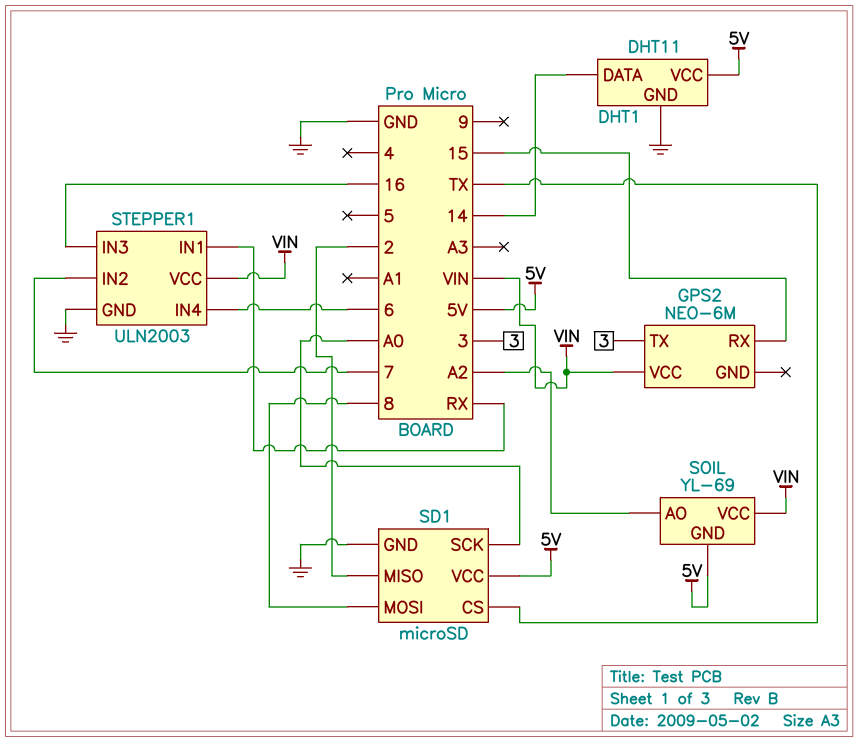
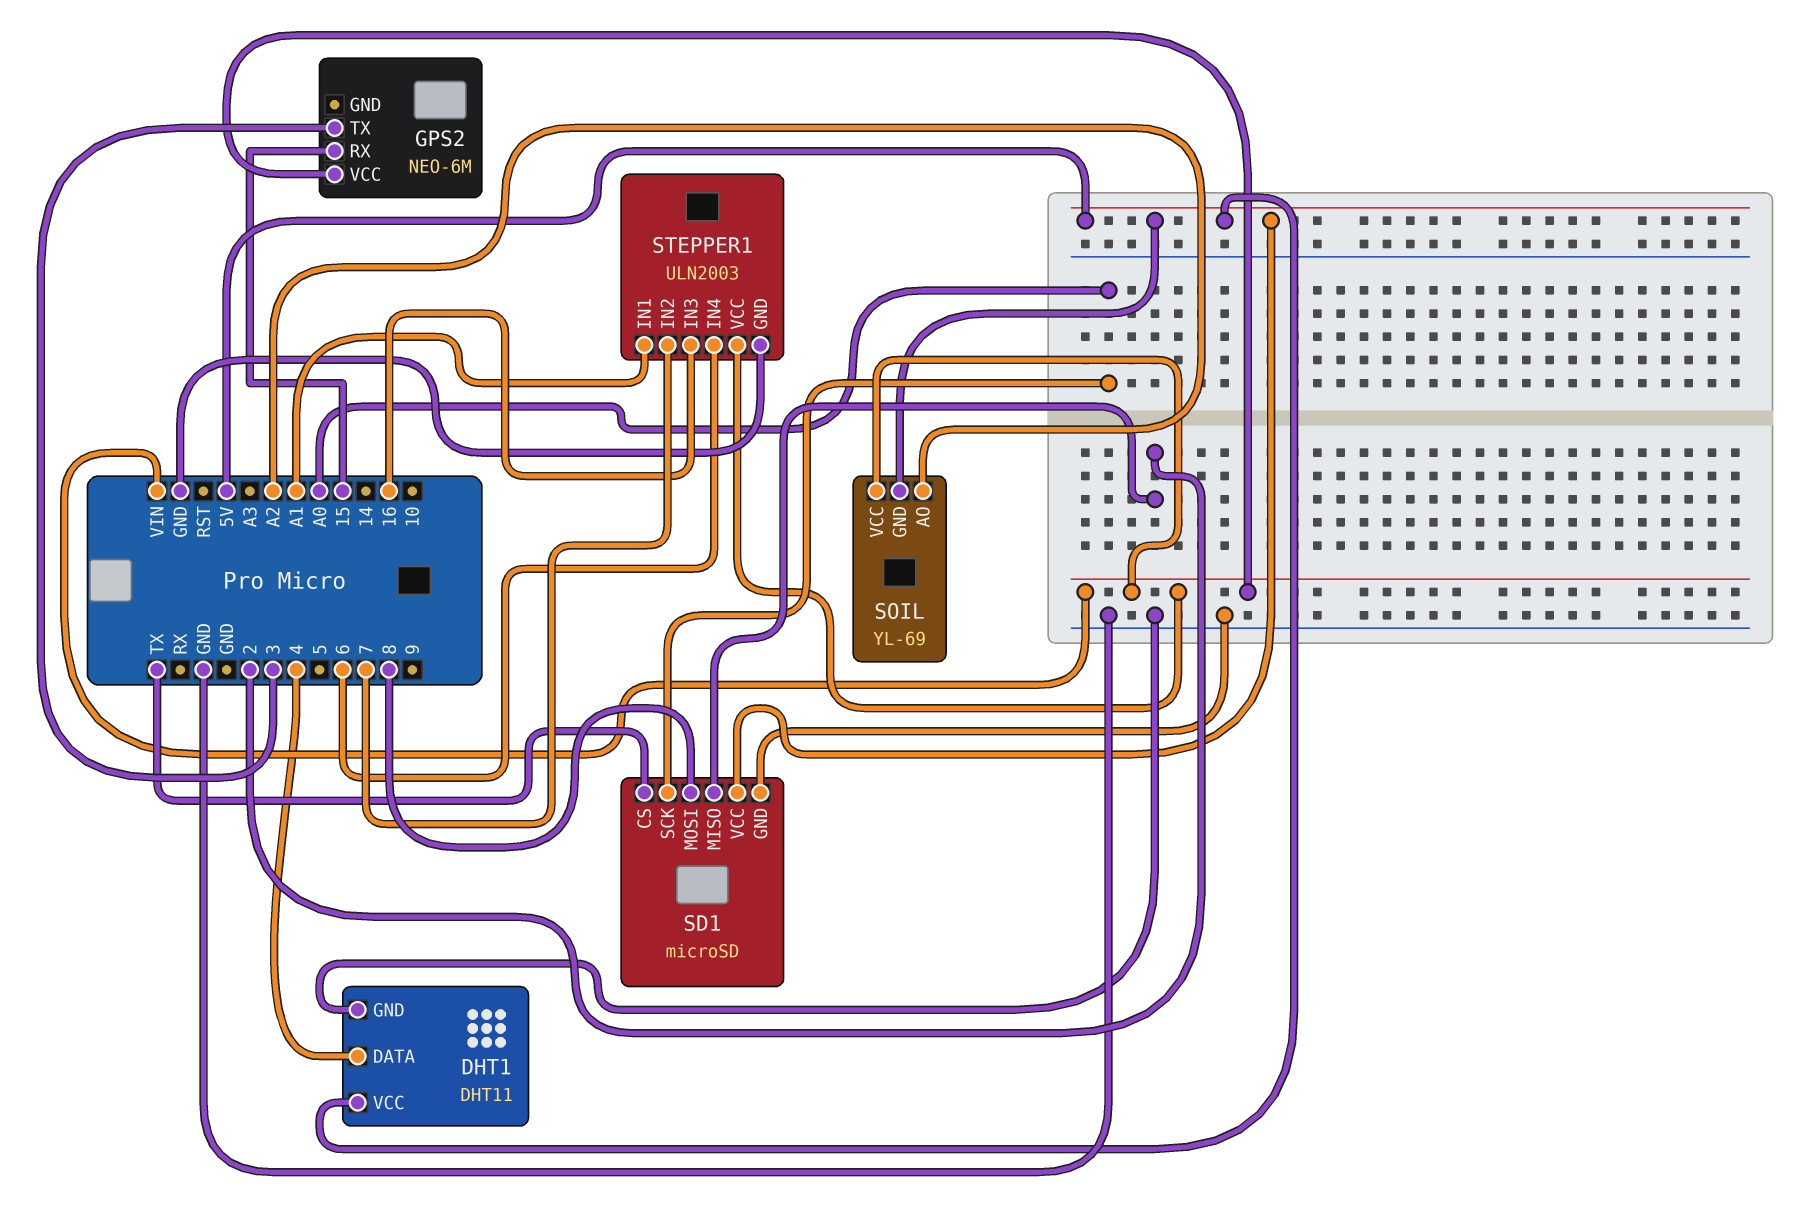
DHT1 pin DATA: 14 -> 4
STEPPER1 pin IN1: RX -> A1

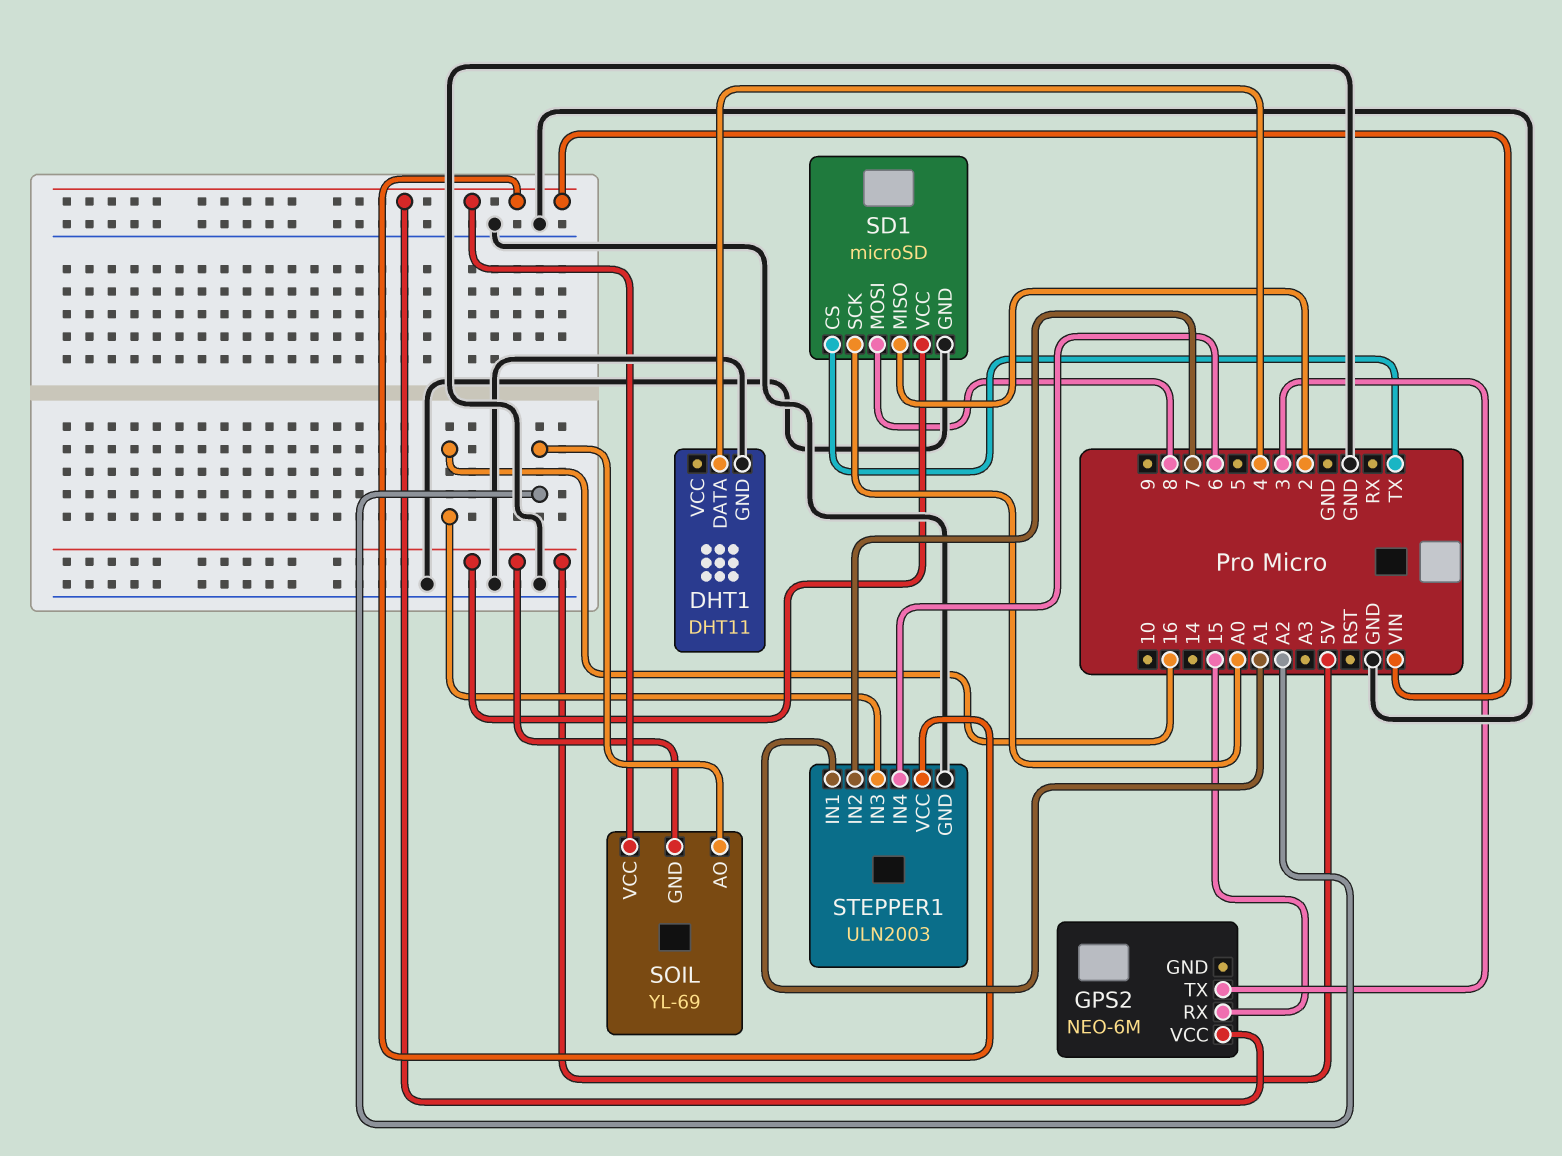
DHT1 pin VCC: 5V -> none

